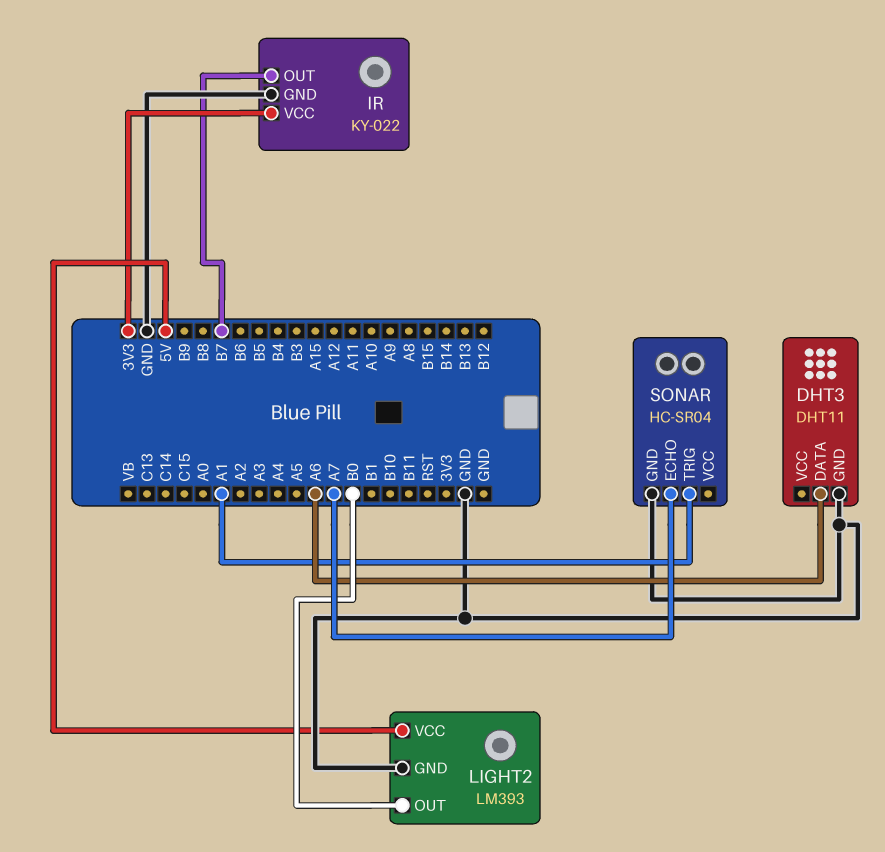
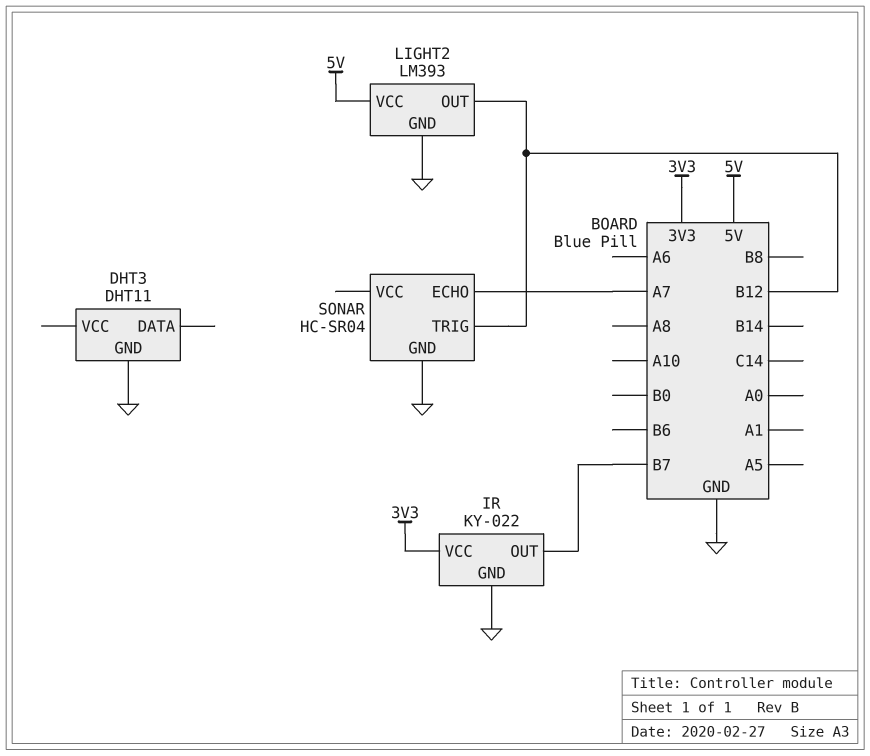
DHT3 pin DATA: A6 -> none
LIGHT2 pin OUT: B0 -> B12
SONAR pin TRIG: A1 -> B12

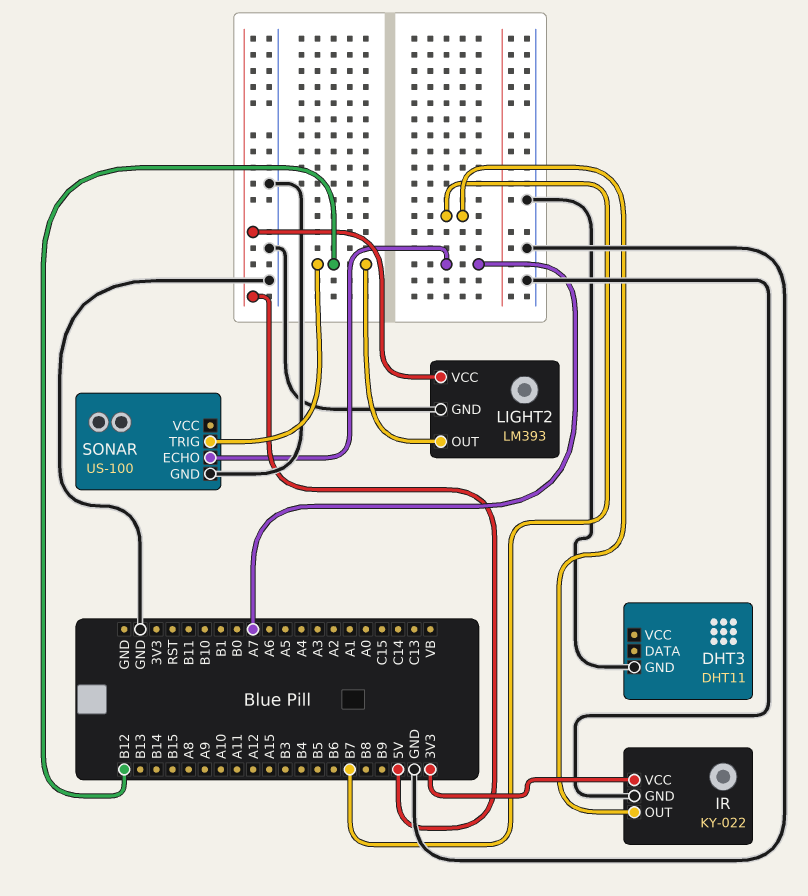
SONAR: HC-SR04 -> US-100

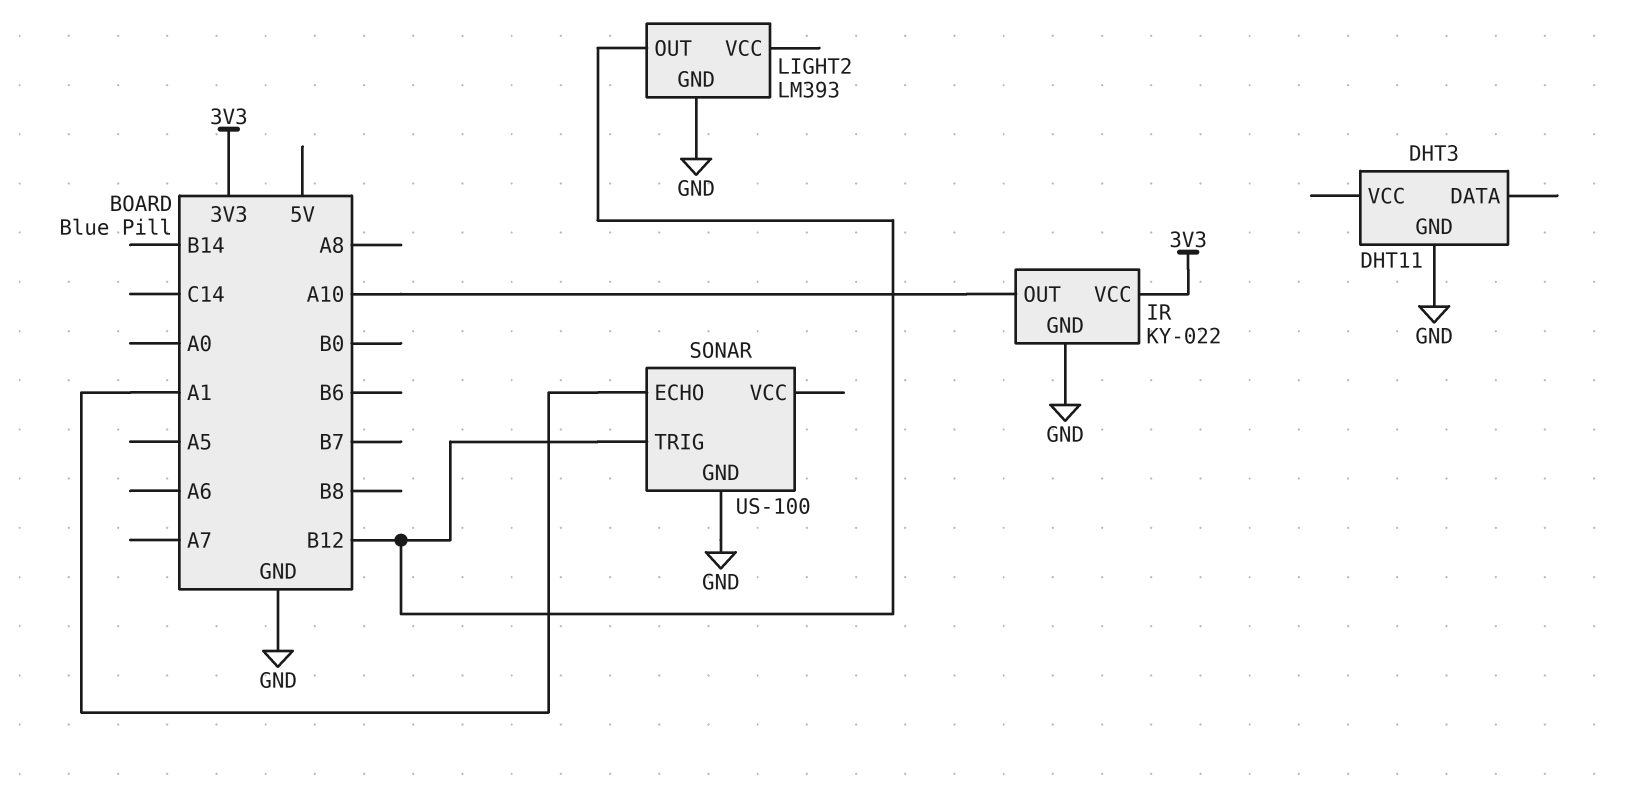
IR pin OUT: B7 -> A10
LIGHT2 pin VCC: 5V -> none
SONAR pin ECHO: A7 -> A1

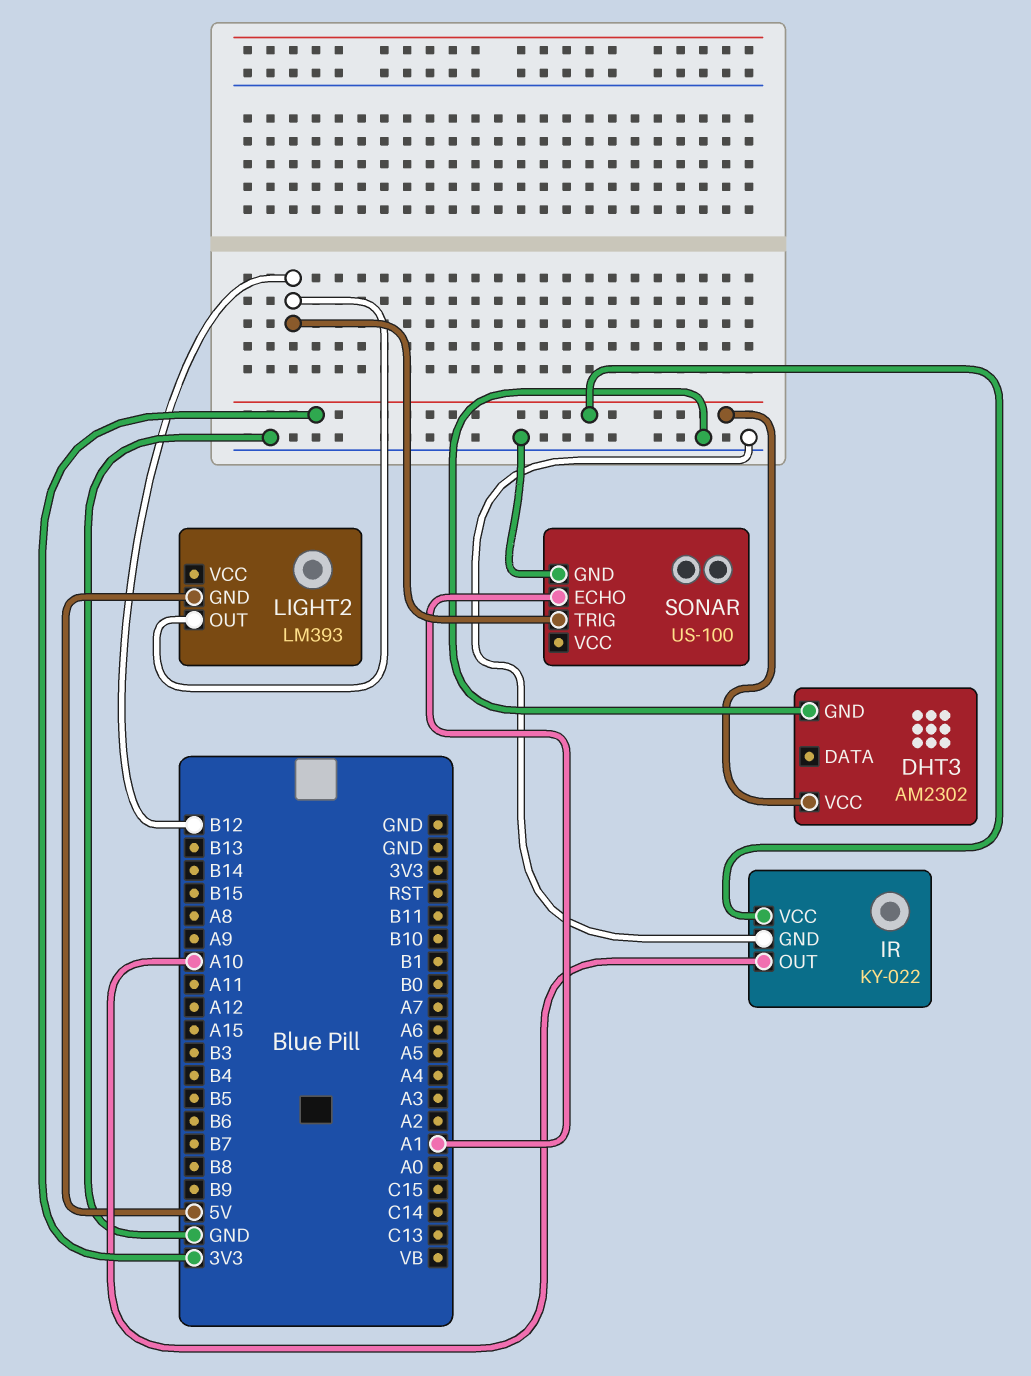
DHT3: DHT11 -> AM2302
DHT3 pin VCC: none -> 3V3
LIGHT2 pin GND: GND -> 5V

